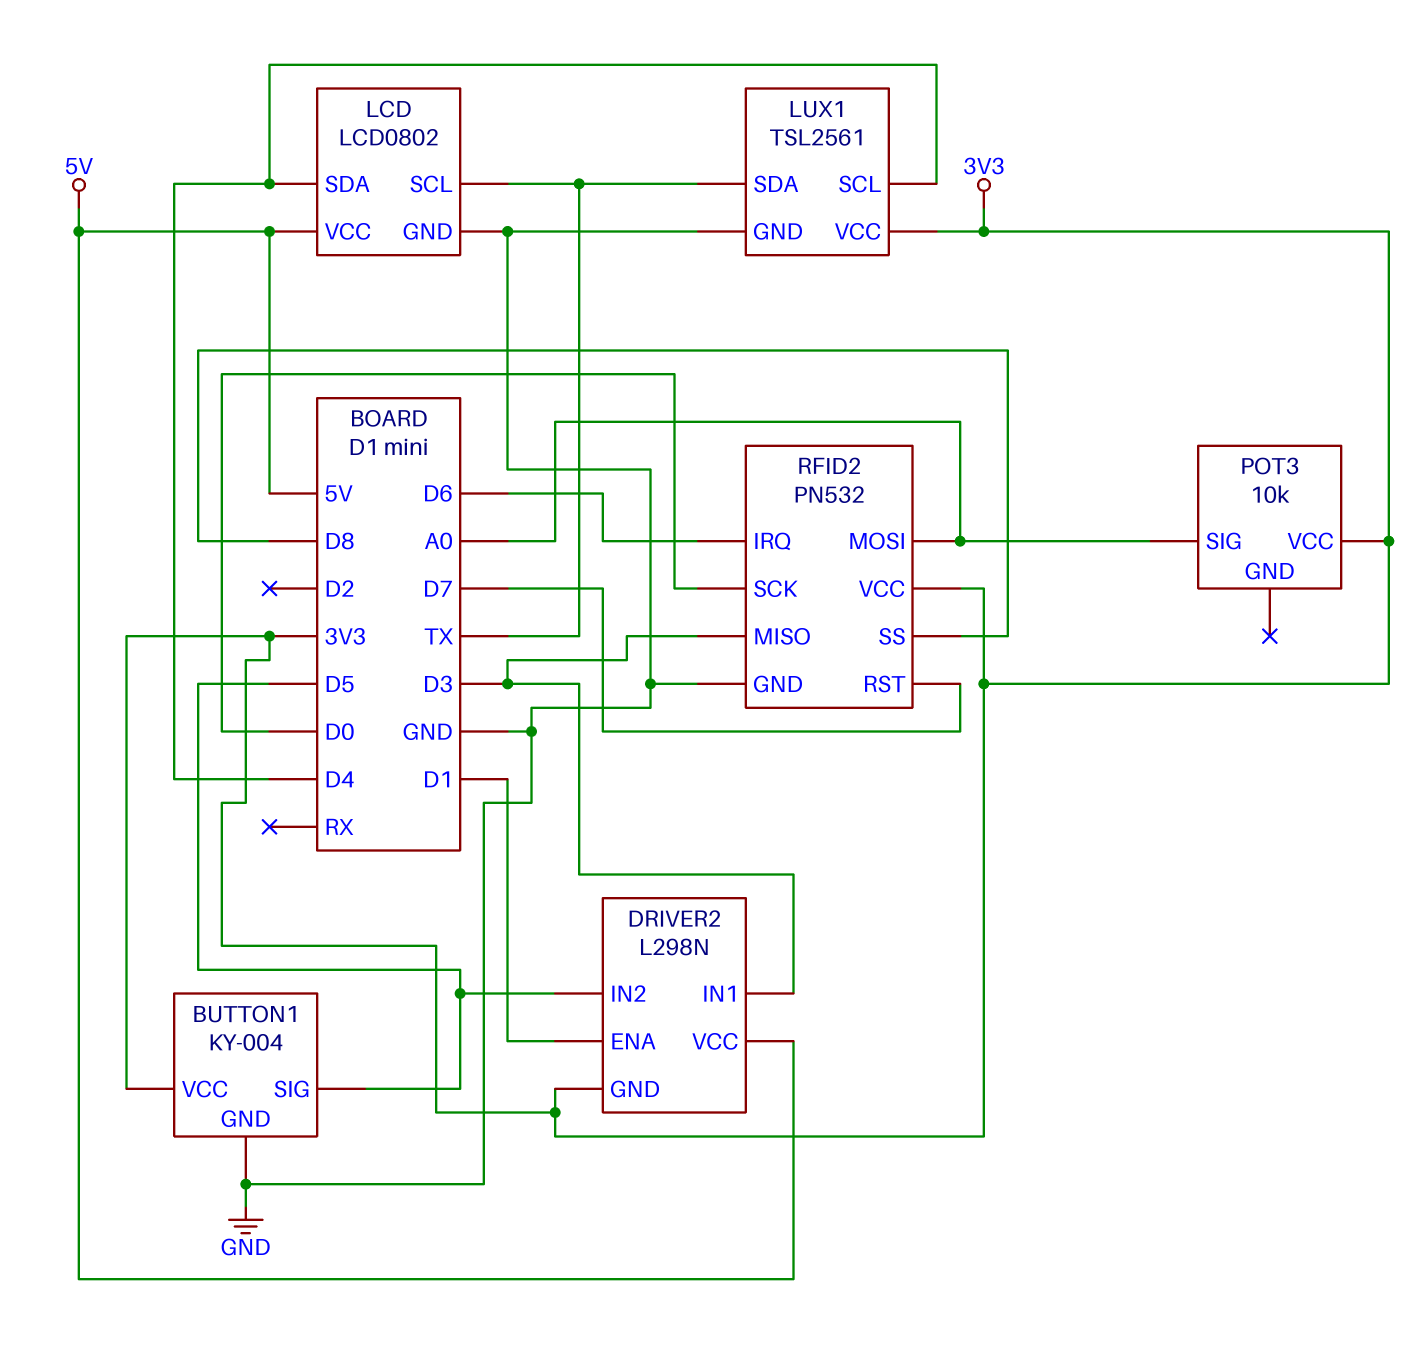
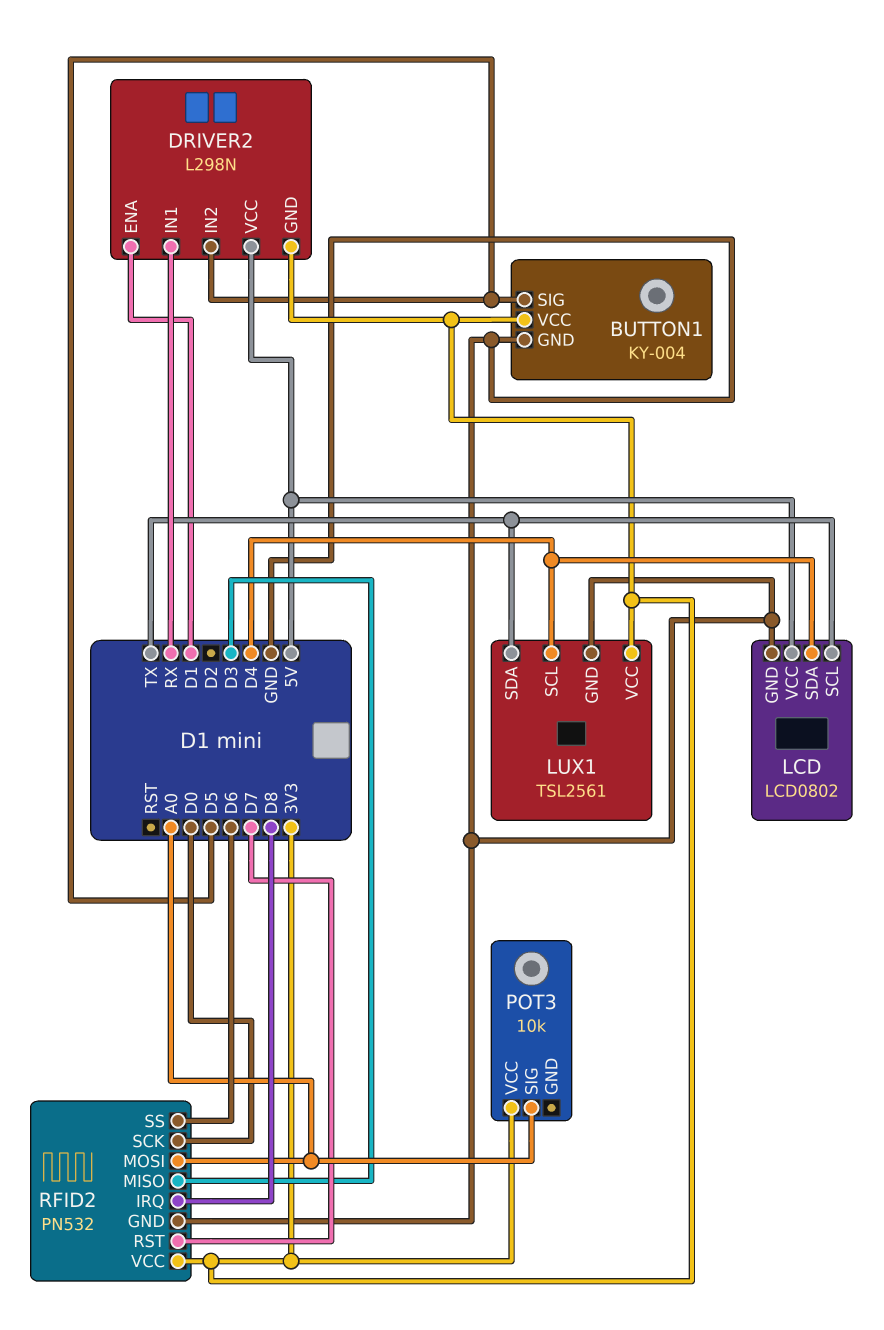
DRIVER2 pin IN1: D3 -> RX
RFID2 pin IRQ: D6 -> D8
RFID2 pin SS: D8 -> D6

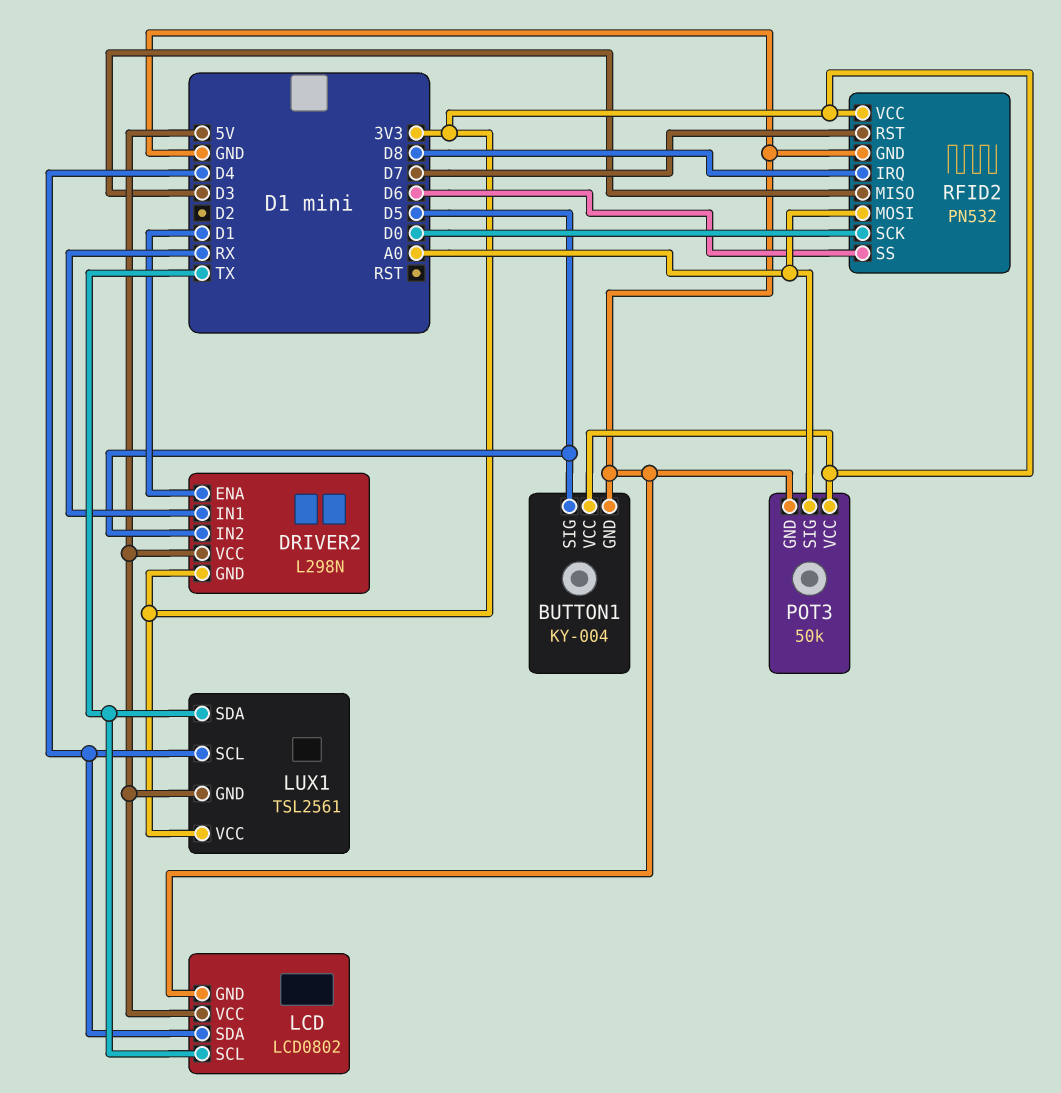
LUX1 pin GND: GND -> 5V
POT3: 10k -> 50k
POT3 pin GND: none -> GND

